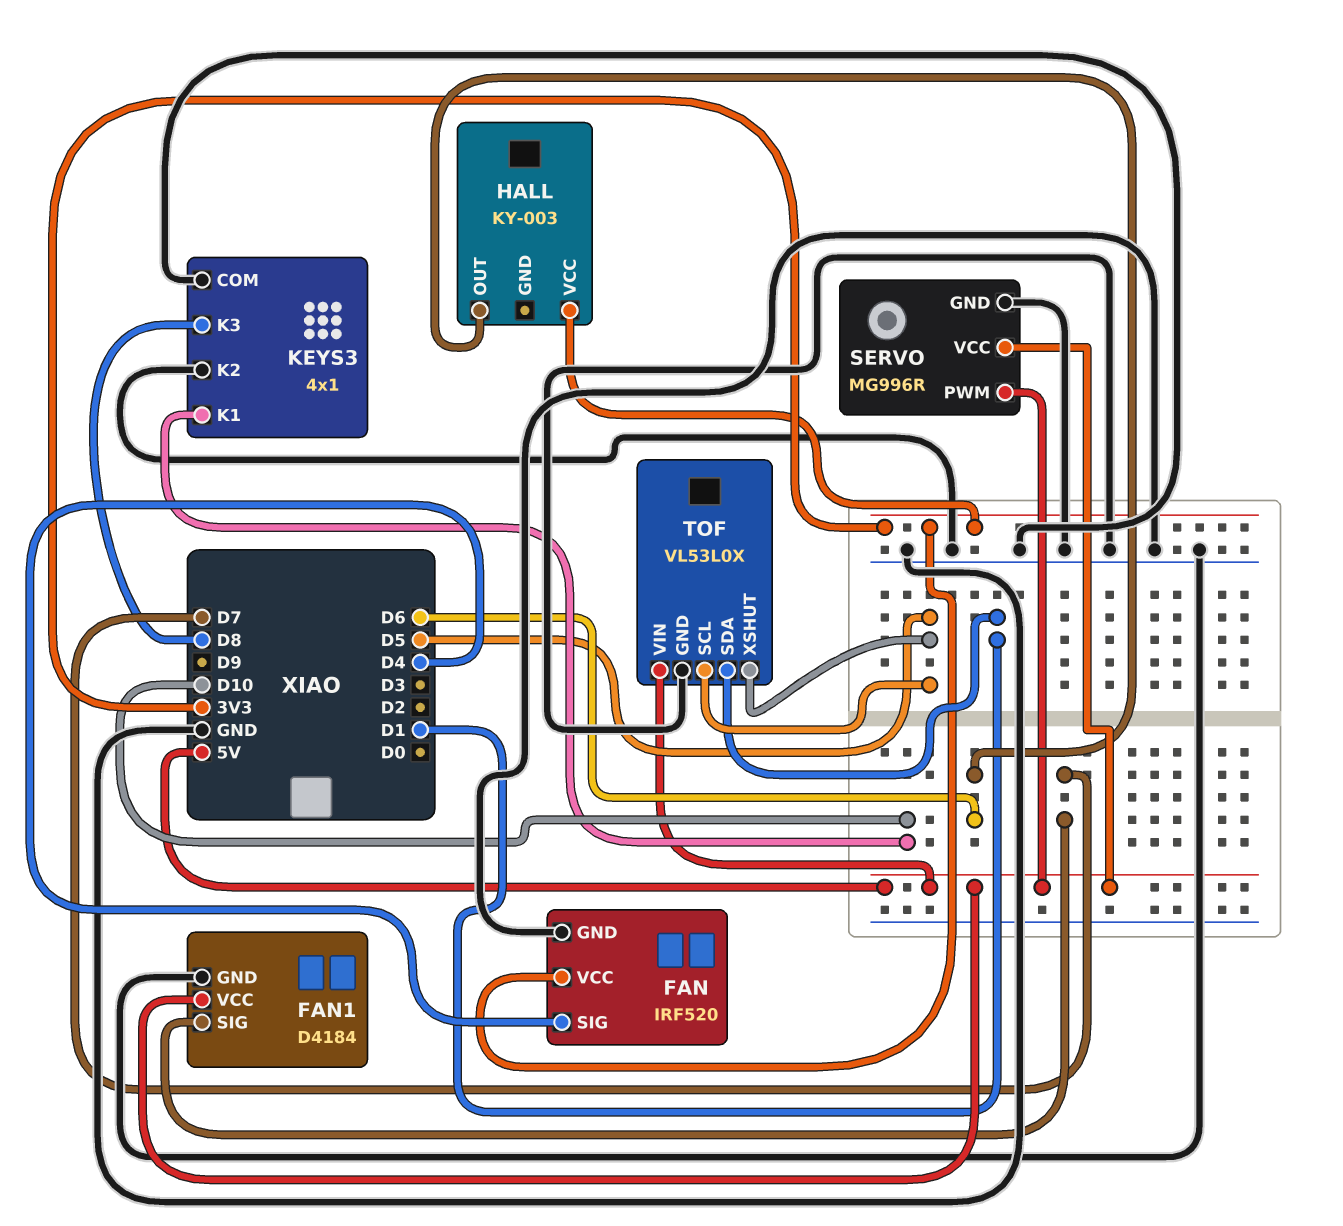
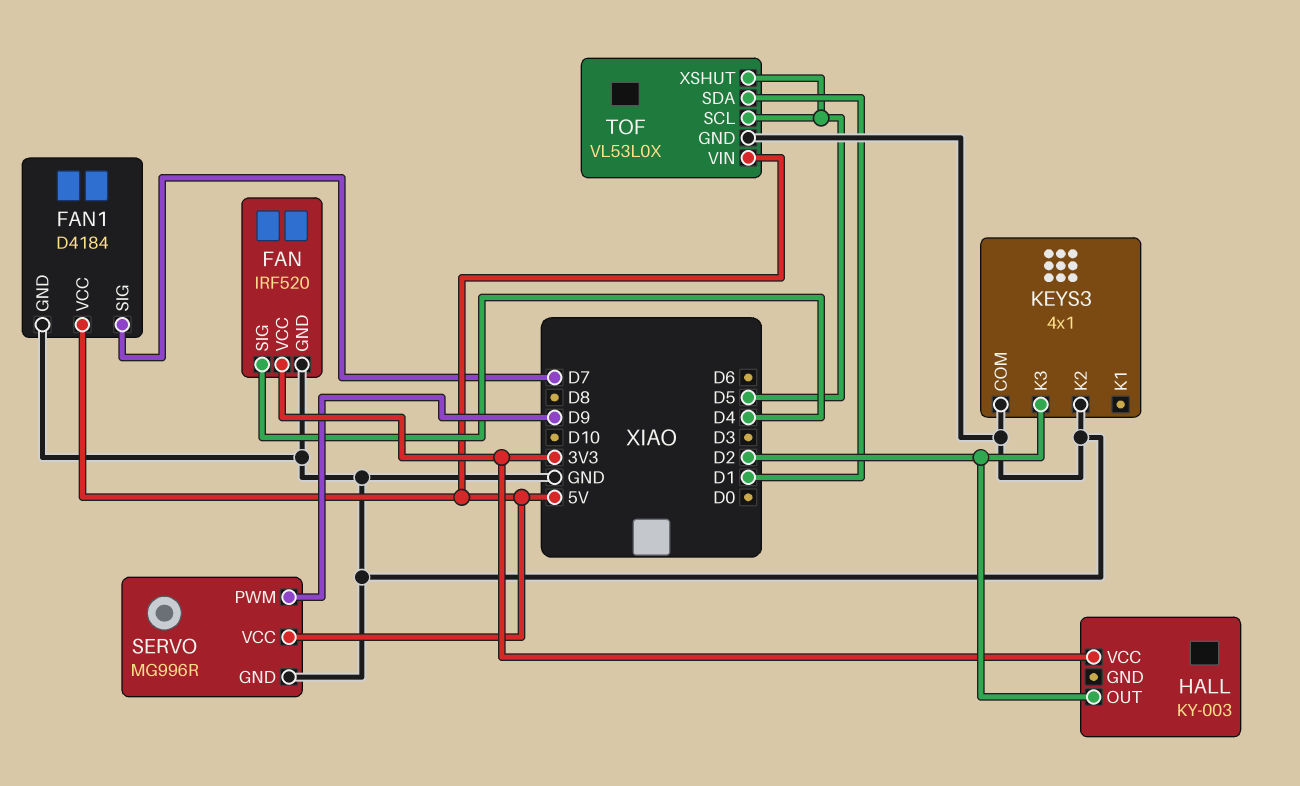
HALL pin OUT: D6 -> D2
KEYS3 pin K1: D10 -> none
KEYS3 pin K3: D8 -> D2
SERVO pin PWM: 5V -> D9

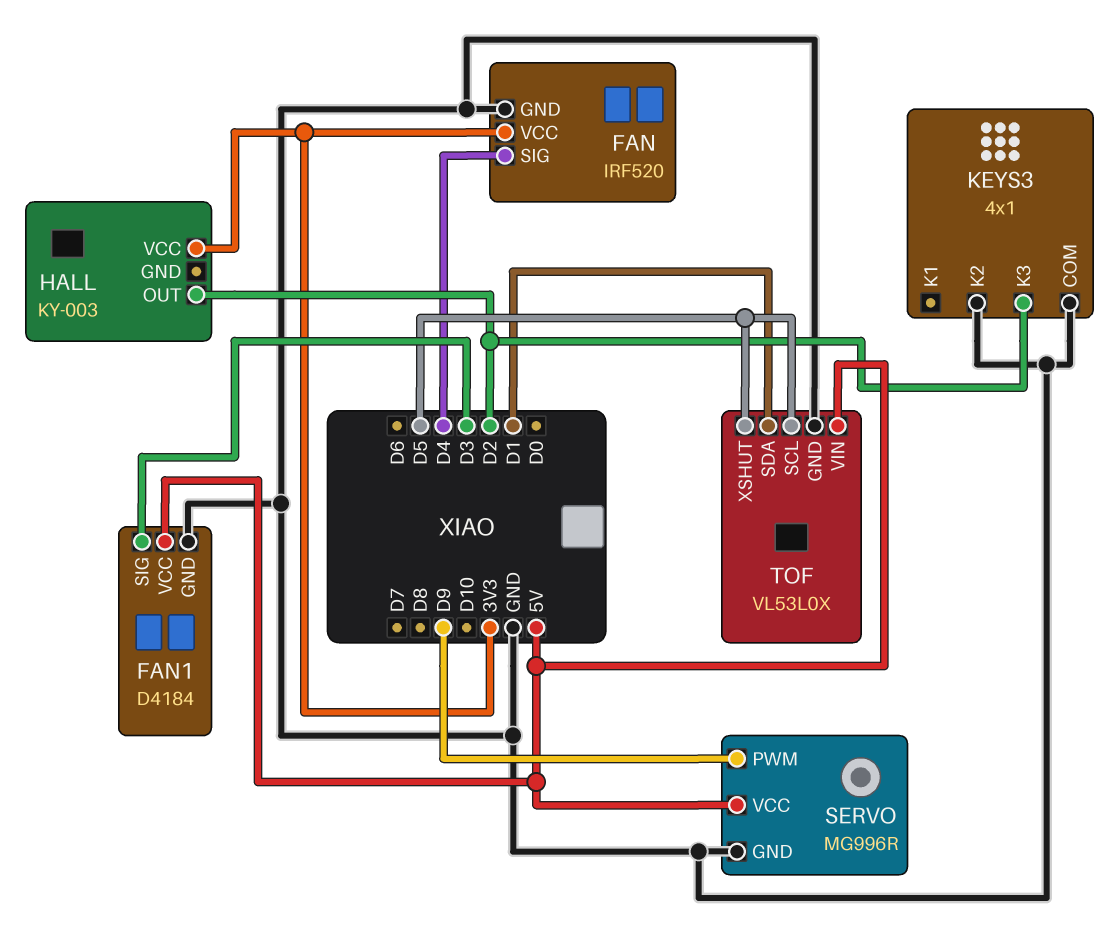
FAN1 pin SIG: D7 -> D3

